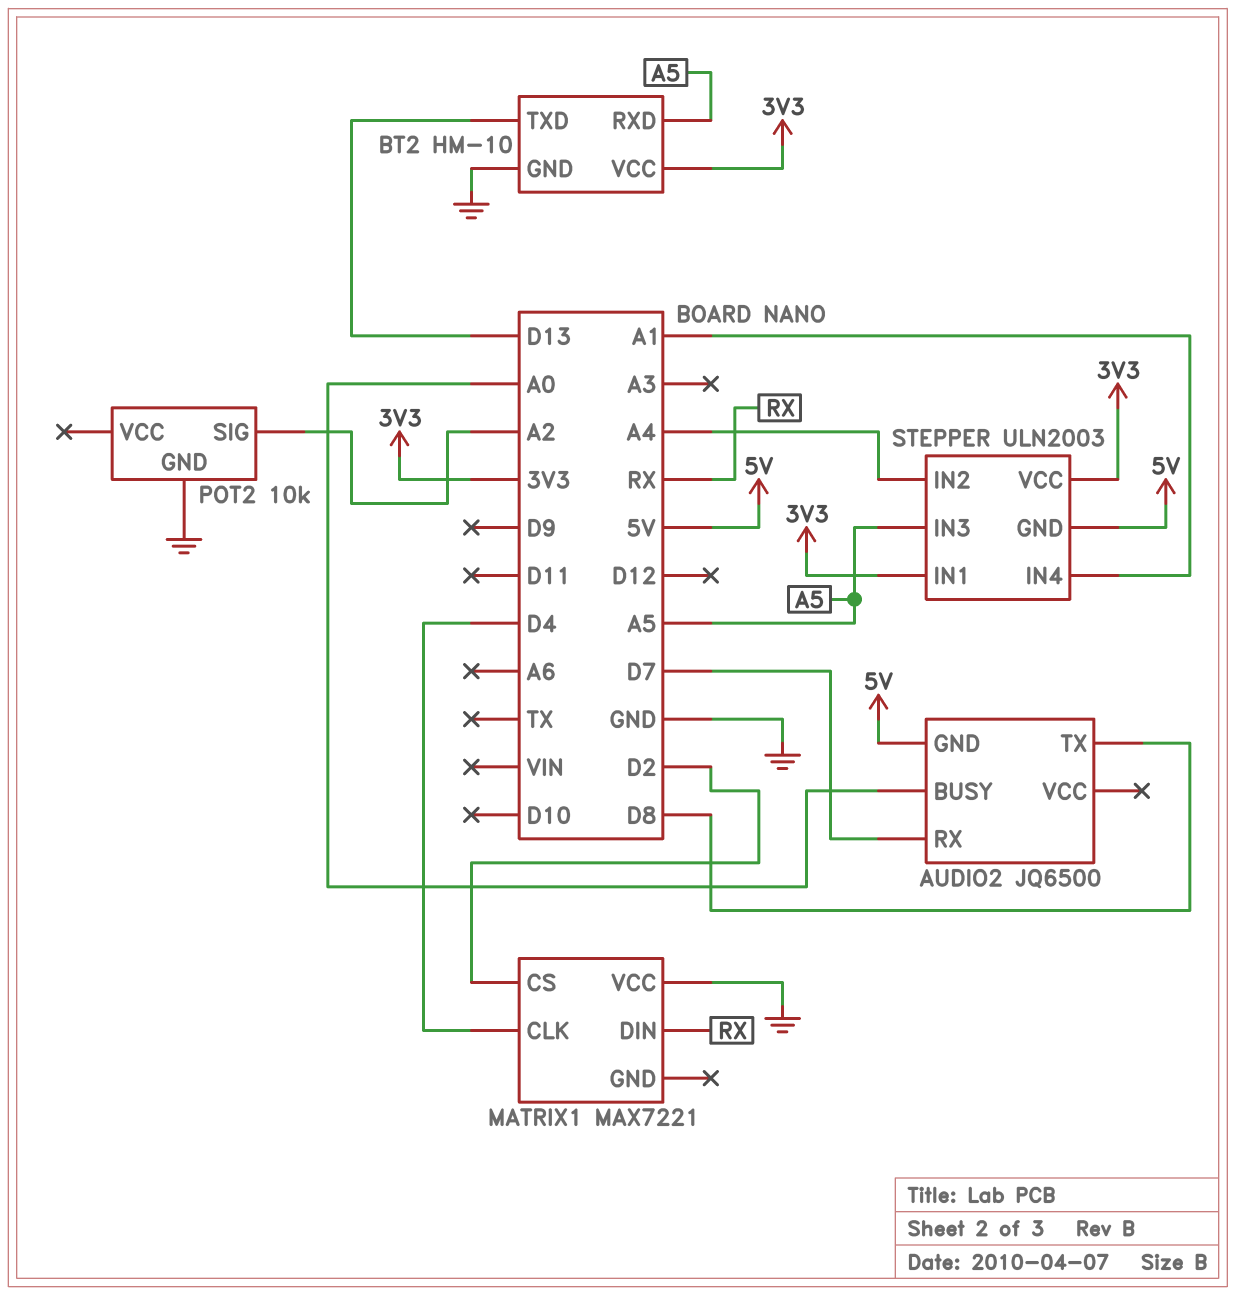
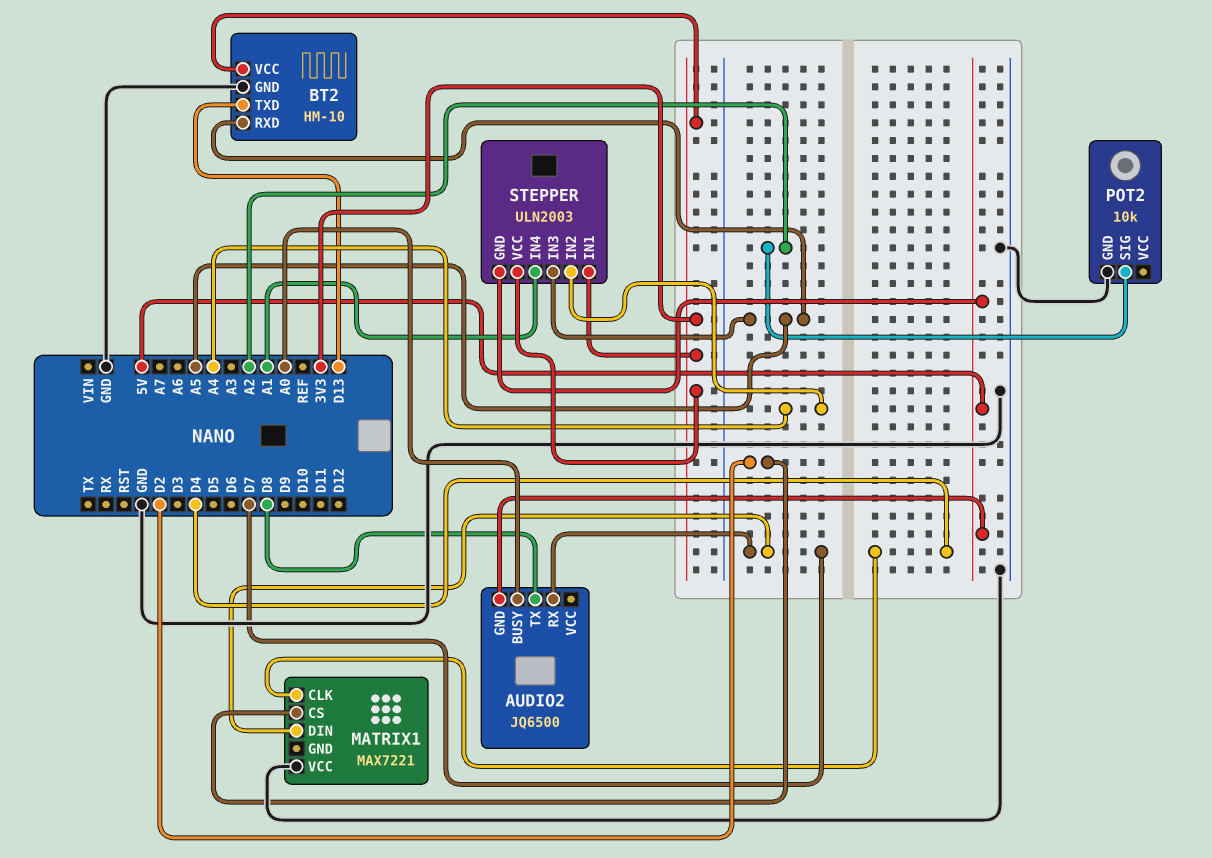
MATRIX1 pin DIN: RX -> D7

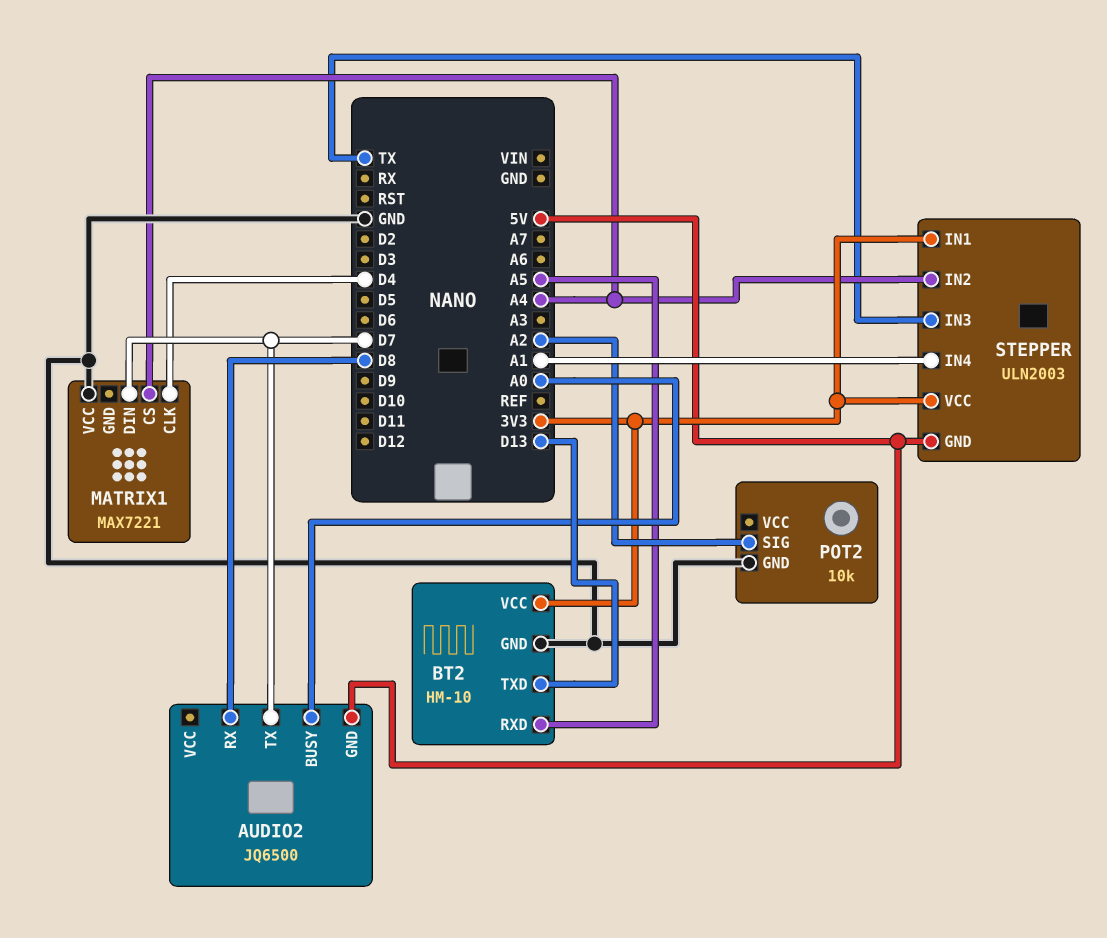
AUDIO2 pin RX: D7 -> D8
AUDIO2 pin TX: D8 -> D7
MATRIX1 pin CS: D2 -> A4
STEPPER pin IN3: A5 -> TX

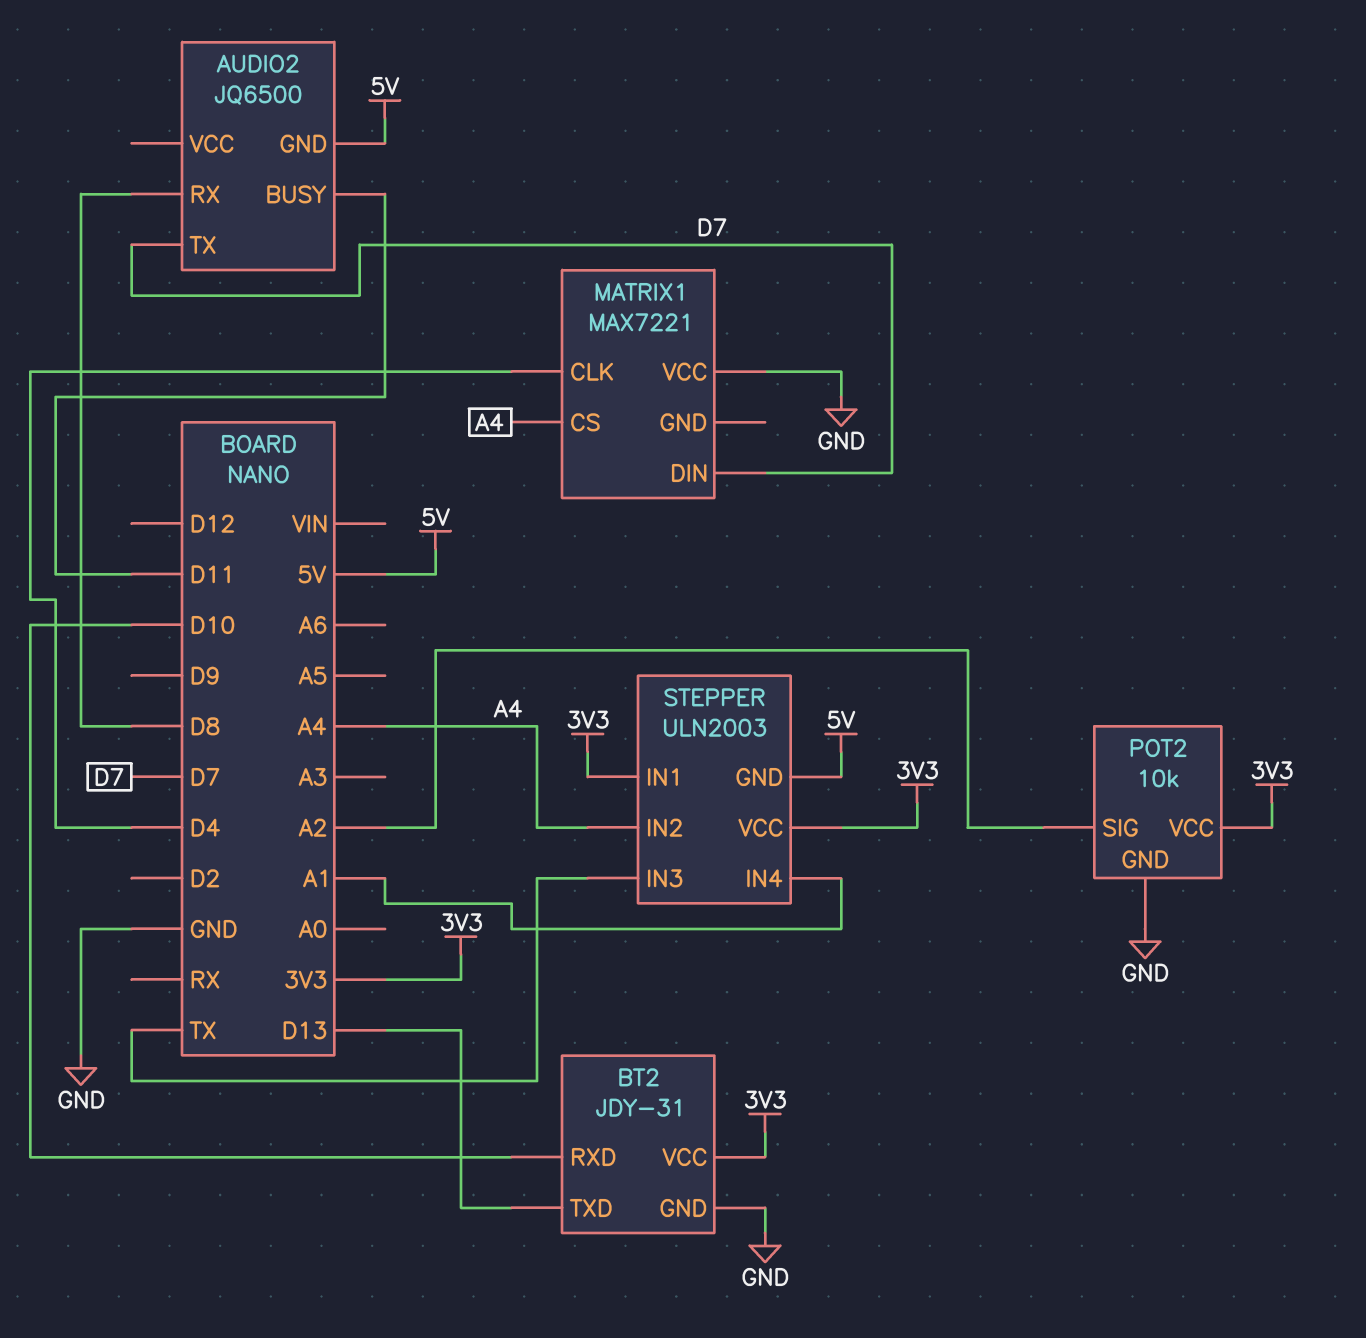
AUDIO2 pin BUSY: A0 -> D11
BT2: HM-10 -> JDY-31
BT2 pin RXD: A5 -> D10
POT2 pin VCC: none -> 3V3

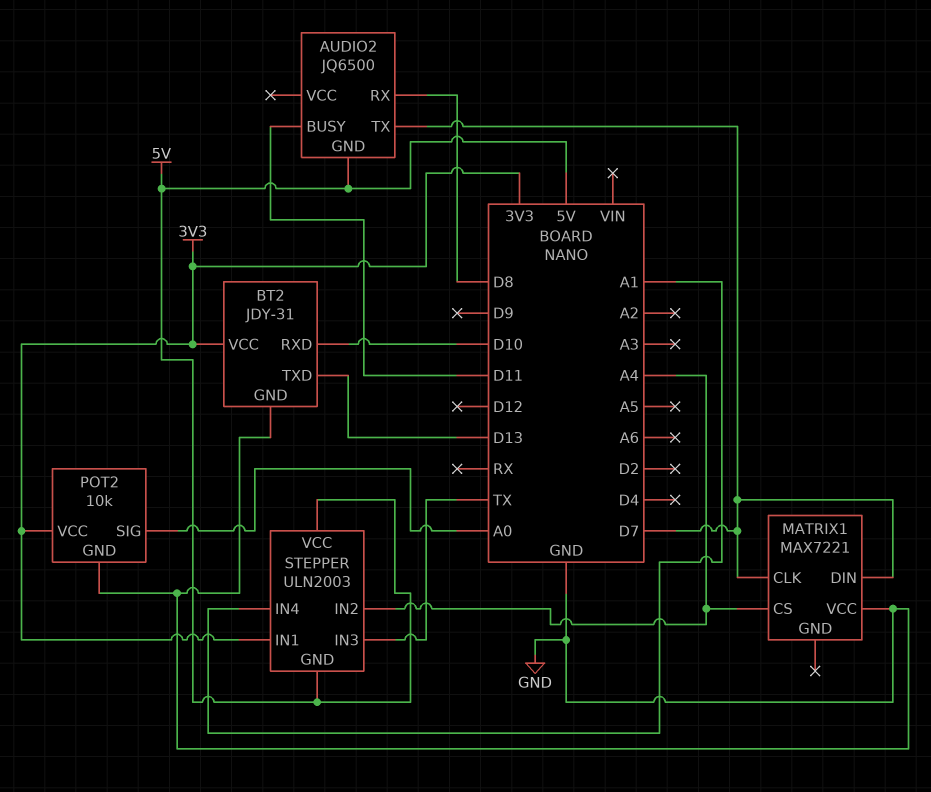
MATRIX1 pin CLK: D4 -> D7
POT2 pin SIG: A2 -> A0
STEPPER pin VCC: 3V3 -> 5V

